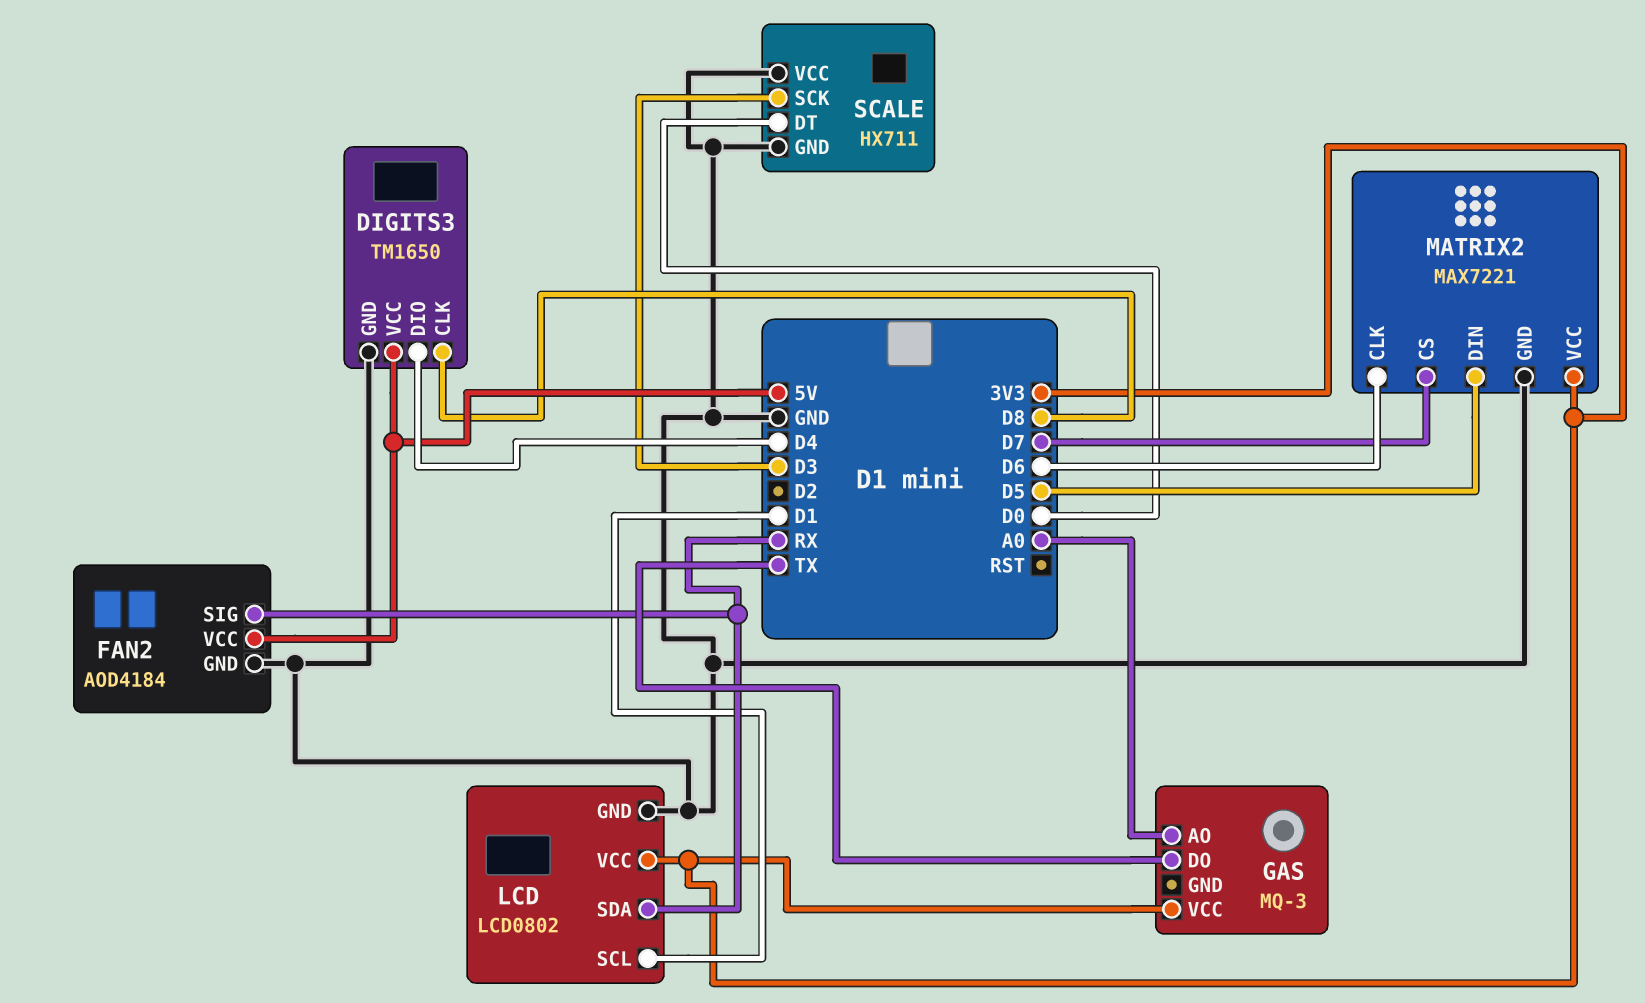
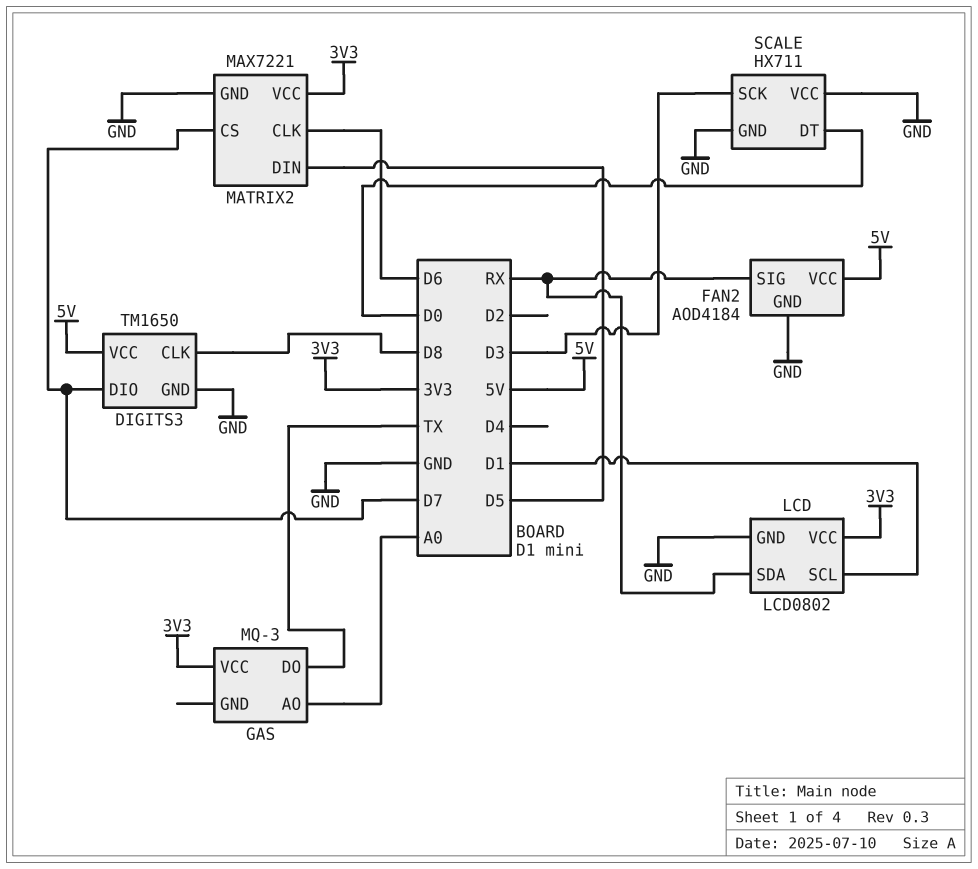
DIGITS3 pin DIO: D4 -> D7

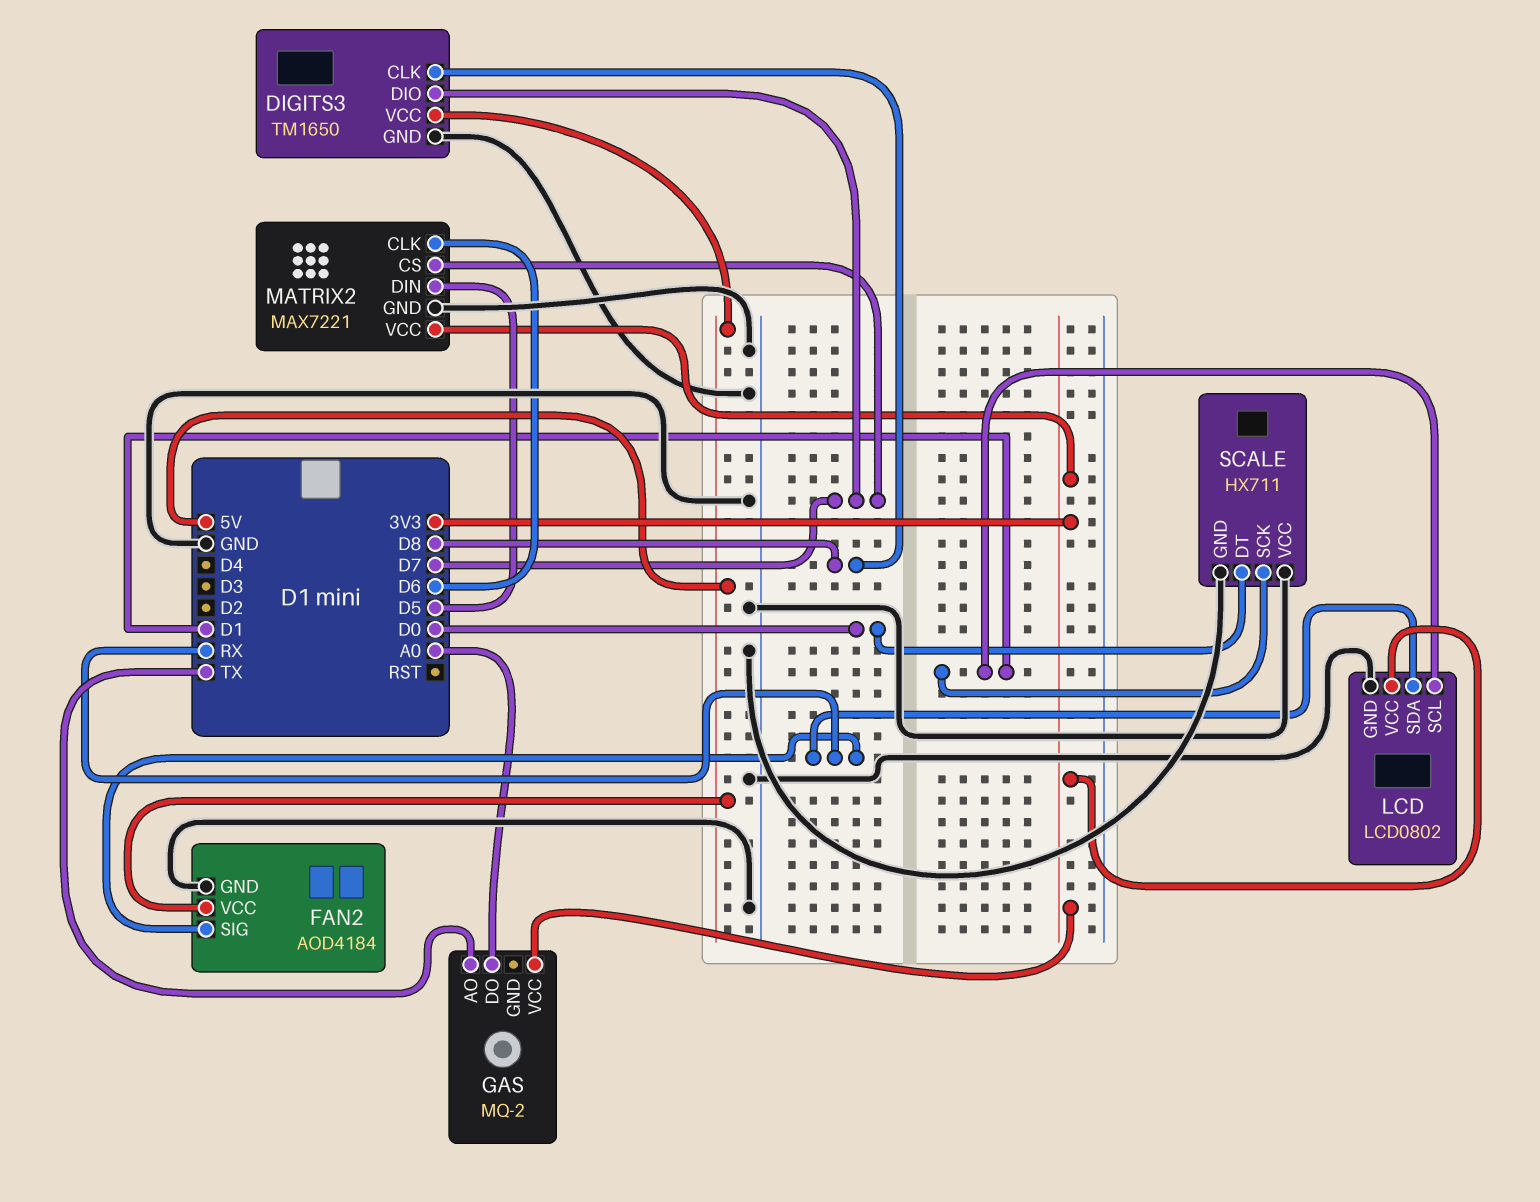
GAS: MQ-3 -> MQ-2
GAS pin AO: A0 -> TX
GAS pin DO: TX -> A0
SCALE pin SCK: D3 -> D1

